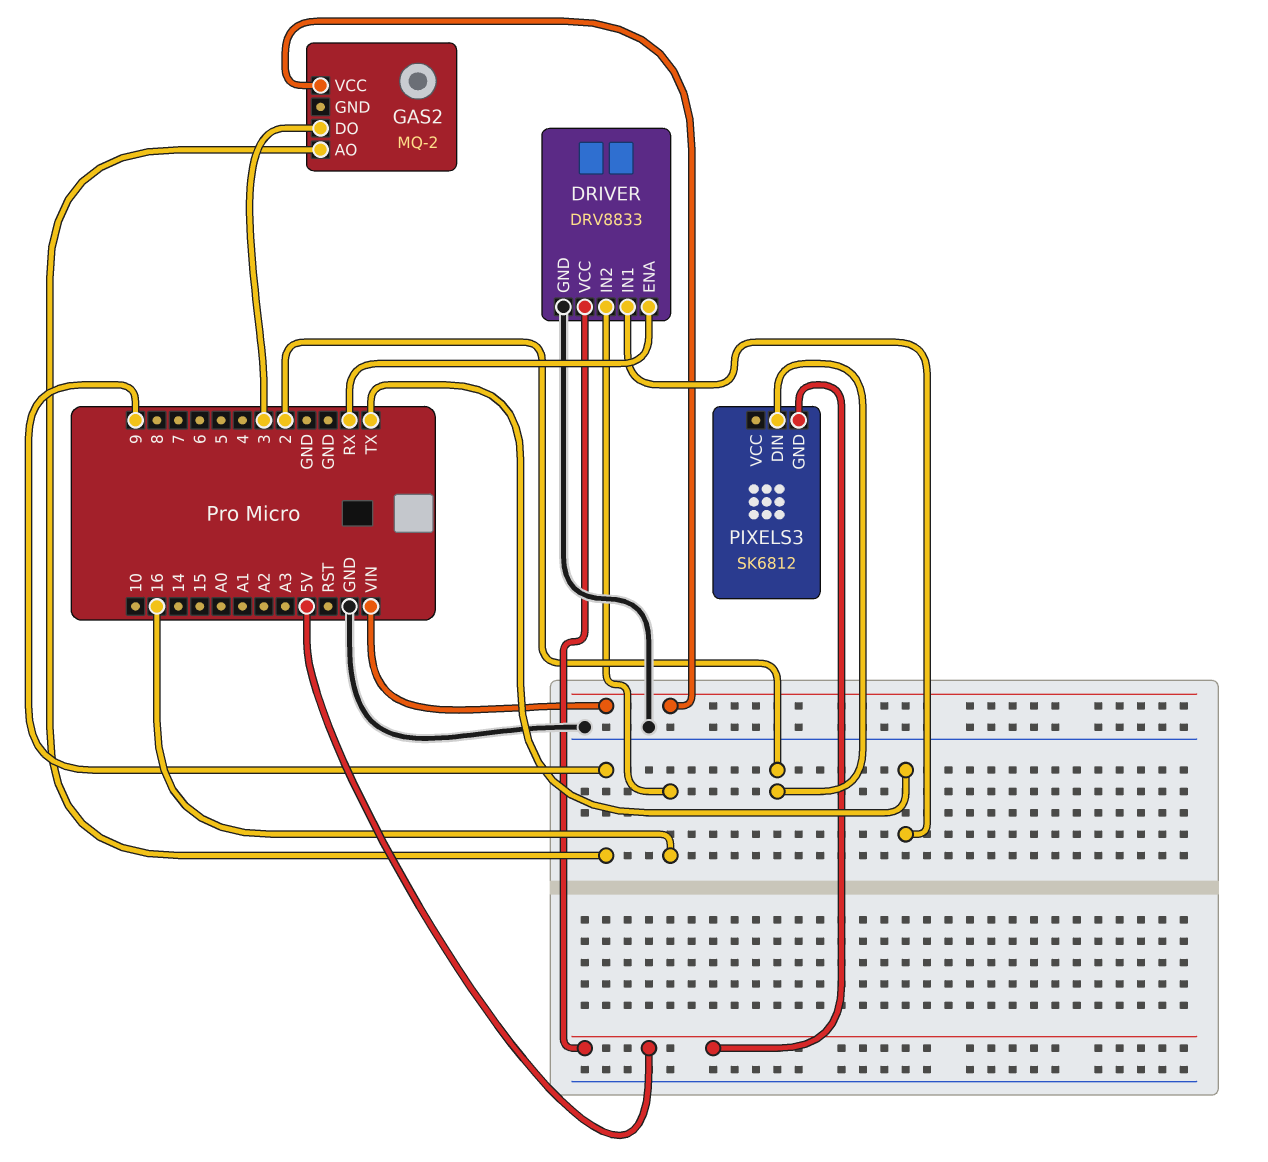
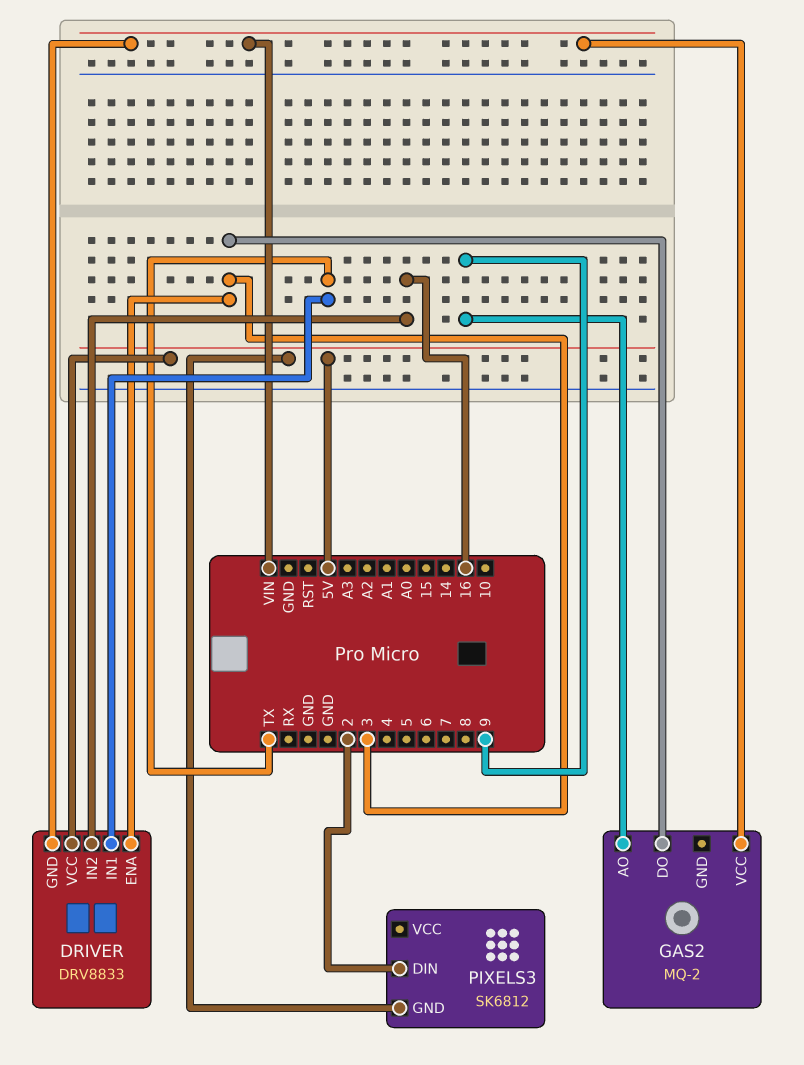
DRIVER pin ENA: RX -> 3
DRIVER pin GND: GND -> VIN

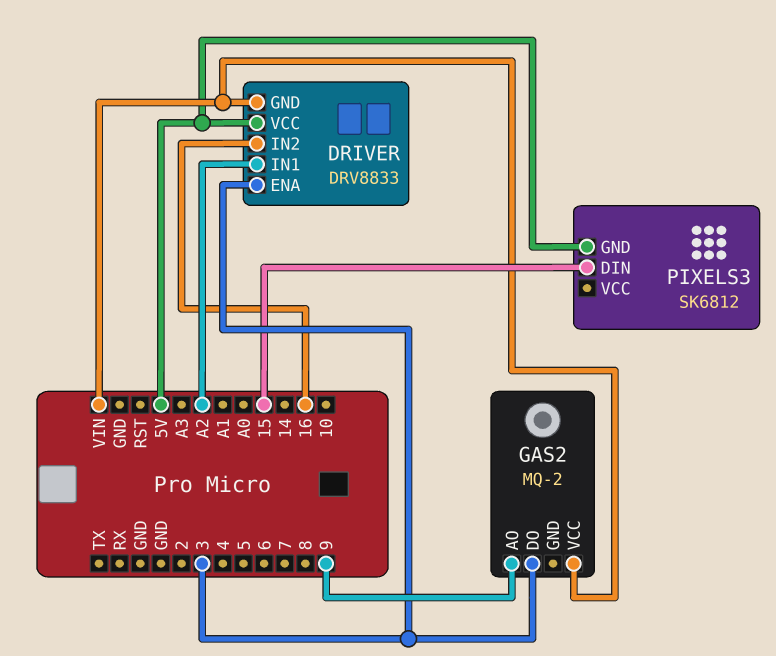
DRIVER pin IN1: TX -> A2
PIXELS3 pin DIN: 2 -> 15

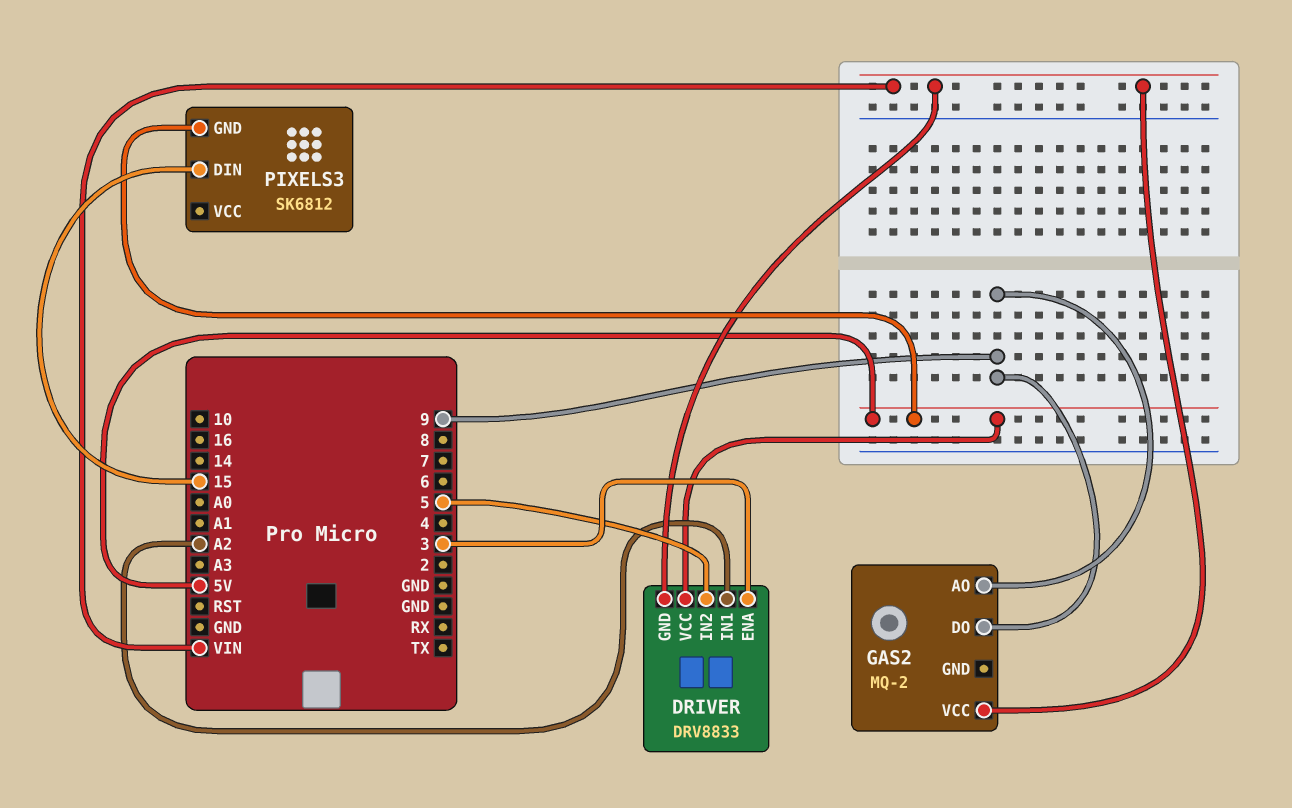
DRIVER pin IN2: 16 -> 5
GAS2 pin DO: 3 -> 9

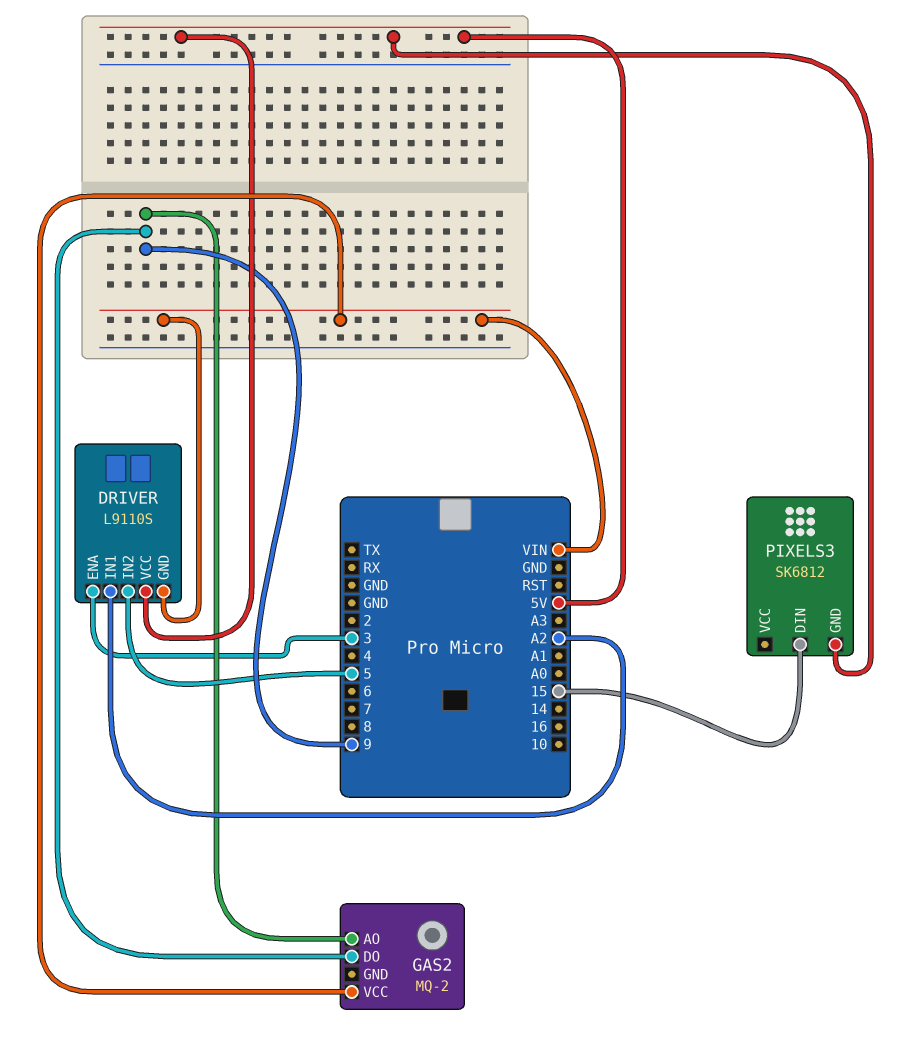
DRIVER: DRV8833 -> L9110S

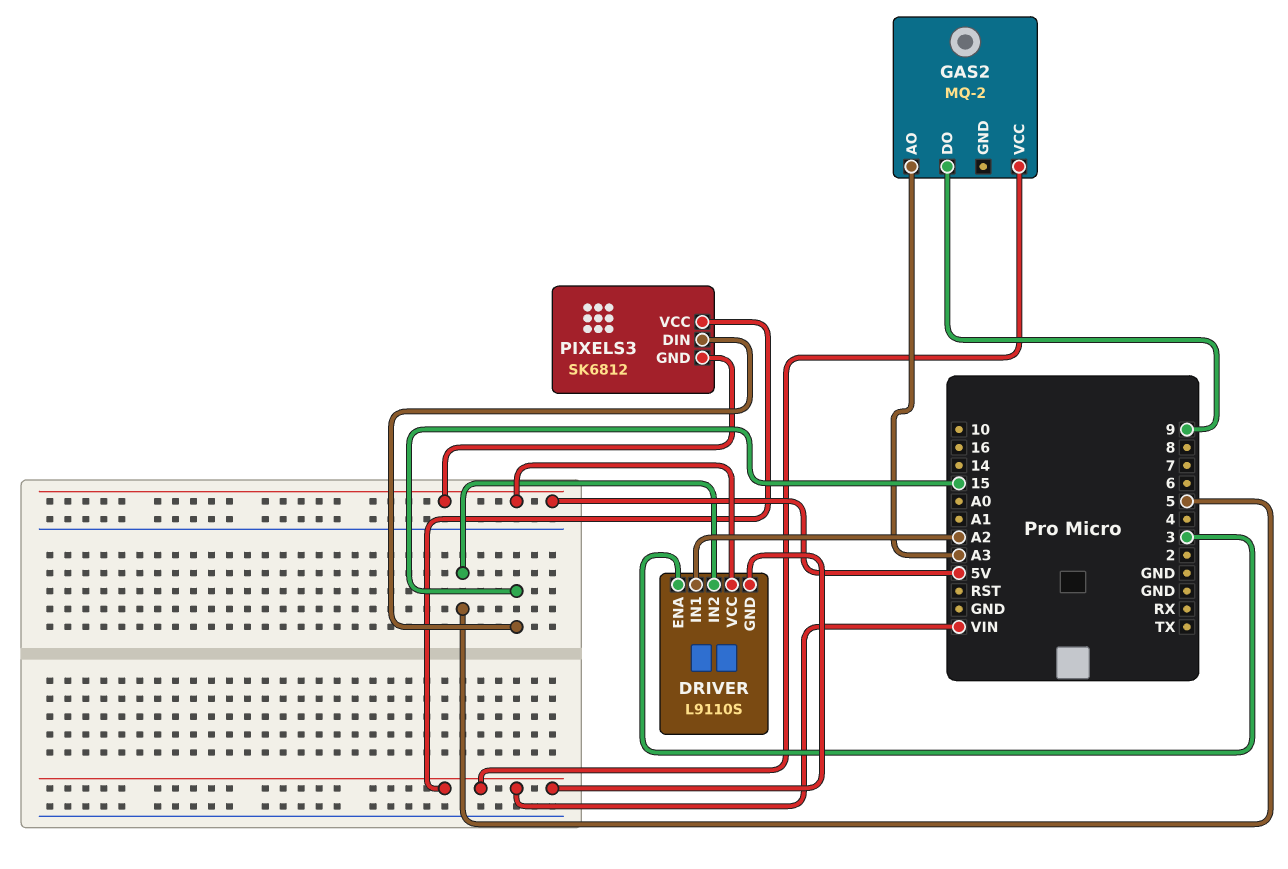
GAS2 pin AO: 9 -> A3
PIXELS3 pin VCC: none -> VIN

